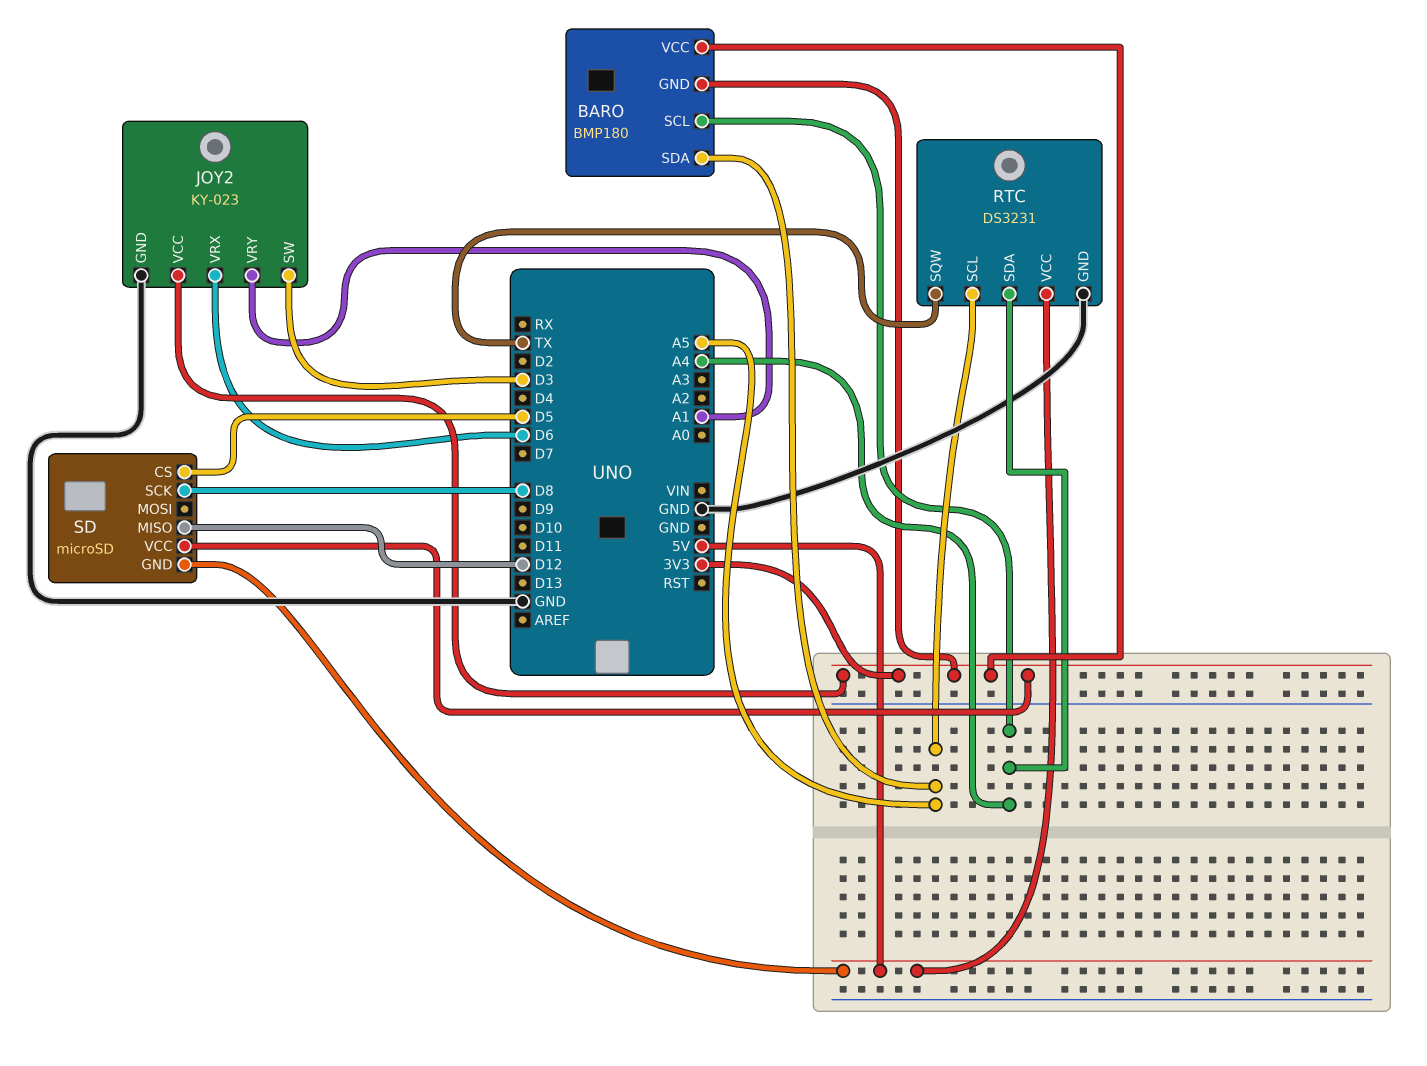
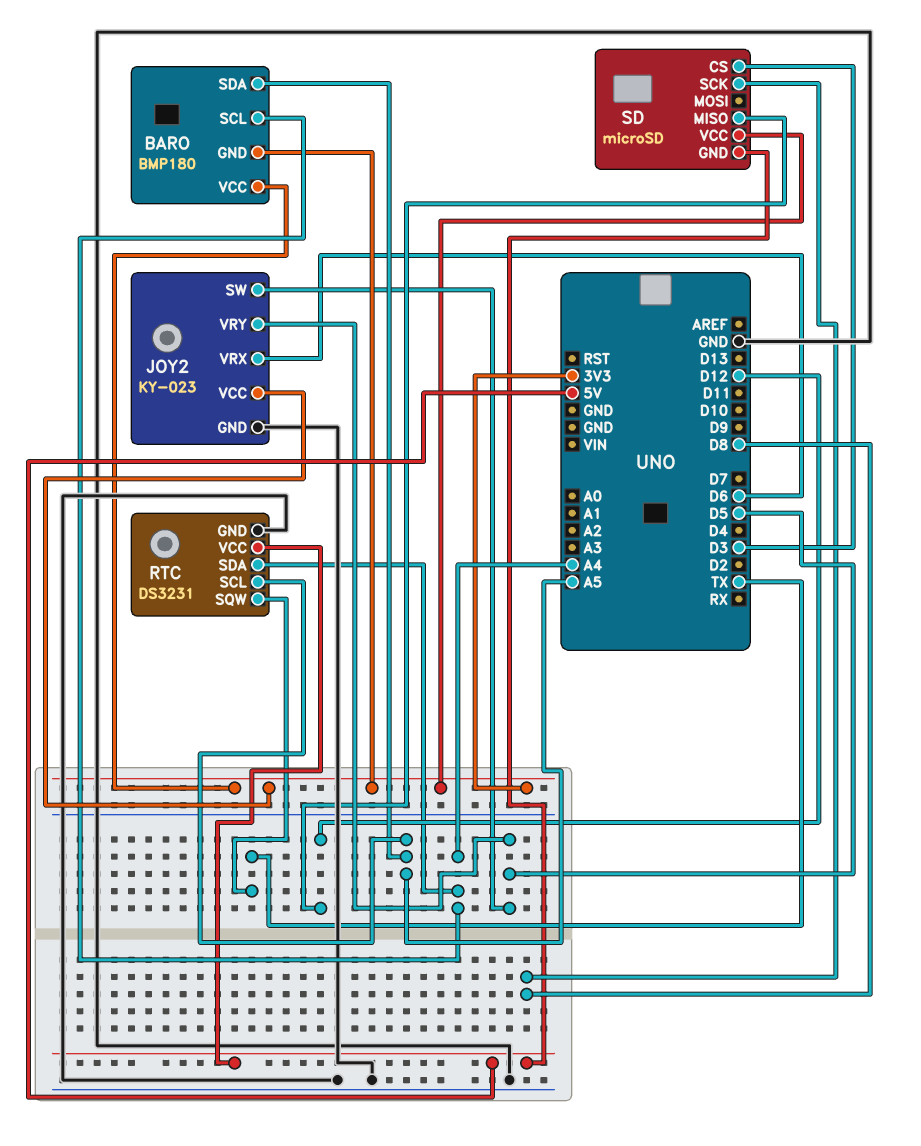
JOY2 pin SW: D3 -> D5
JOY2 pin VRY: A1 -> D5
SD pin CS: D5 -> D3

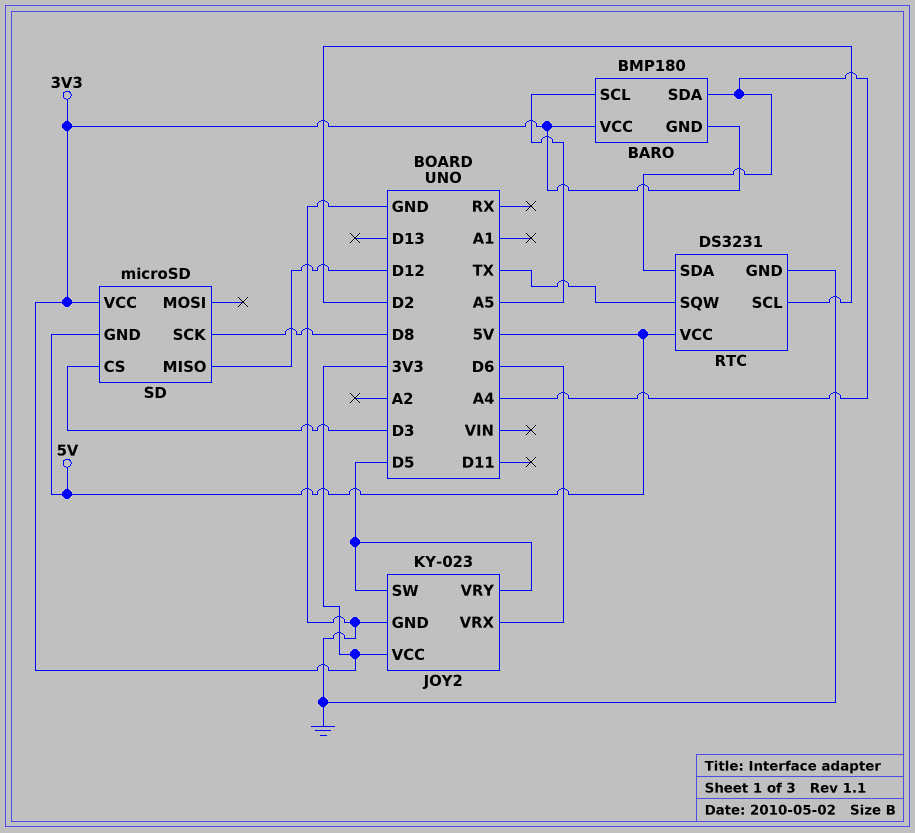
BARO pin SCL: A4 -> A5
BARO pin SDA: A5 -> A4
RTC pin SCL: A5 -> D2

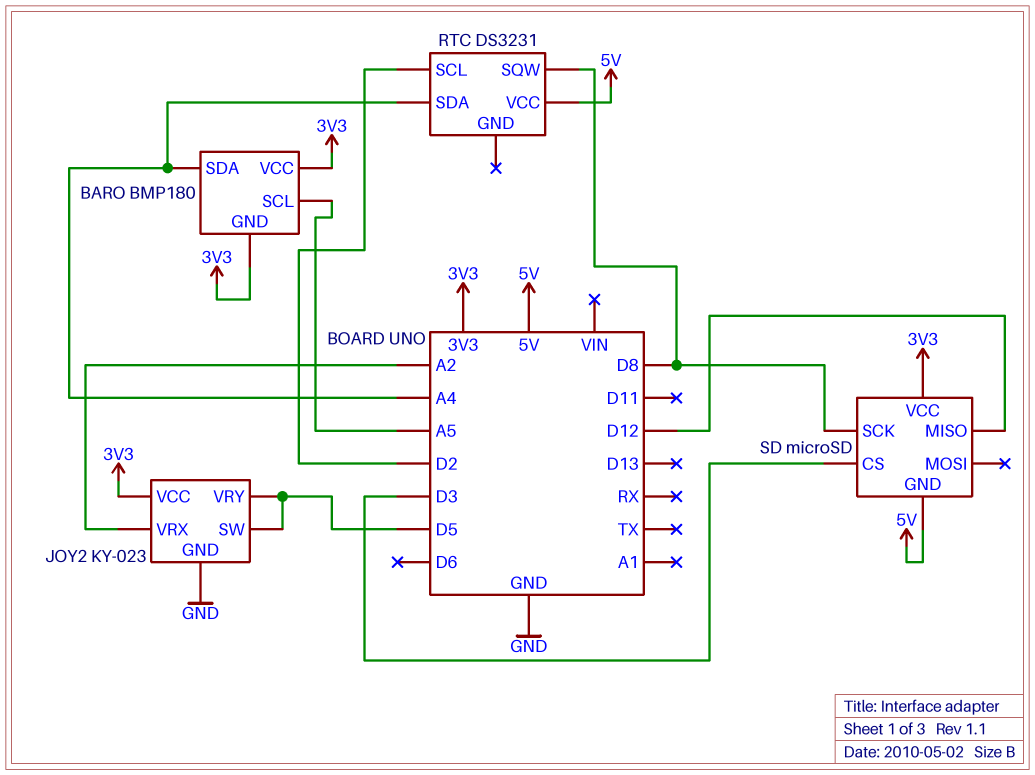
JOY2 pin VRX: D6 -> A2
RTC pin GND: GND -> none
RTC pin SQW: TX -> D8

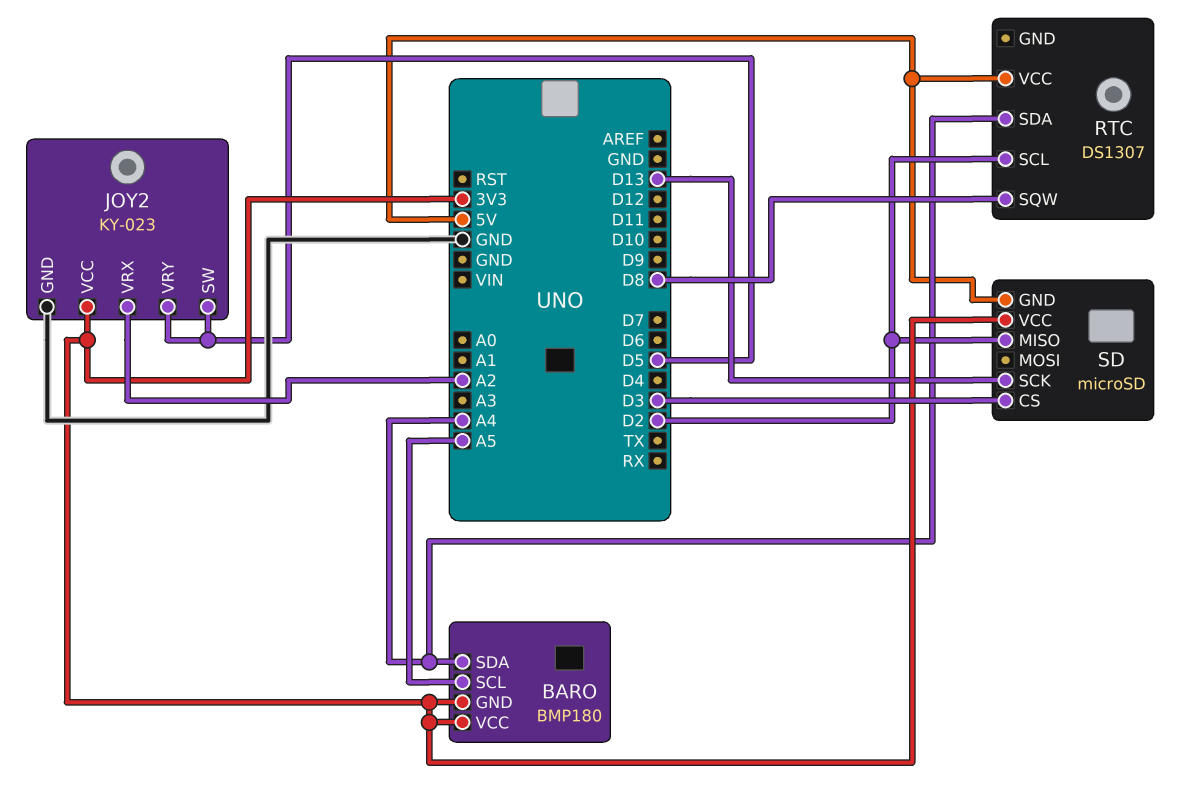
RTC: DS3231 -> DS1307
SD pin MISO: D12 -> D2
SD pin SCK: D8 -> D13

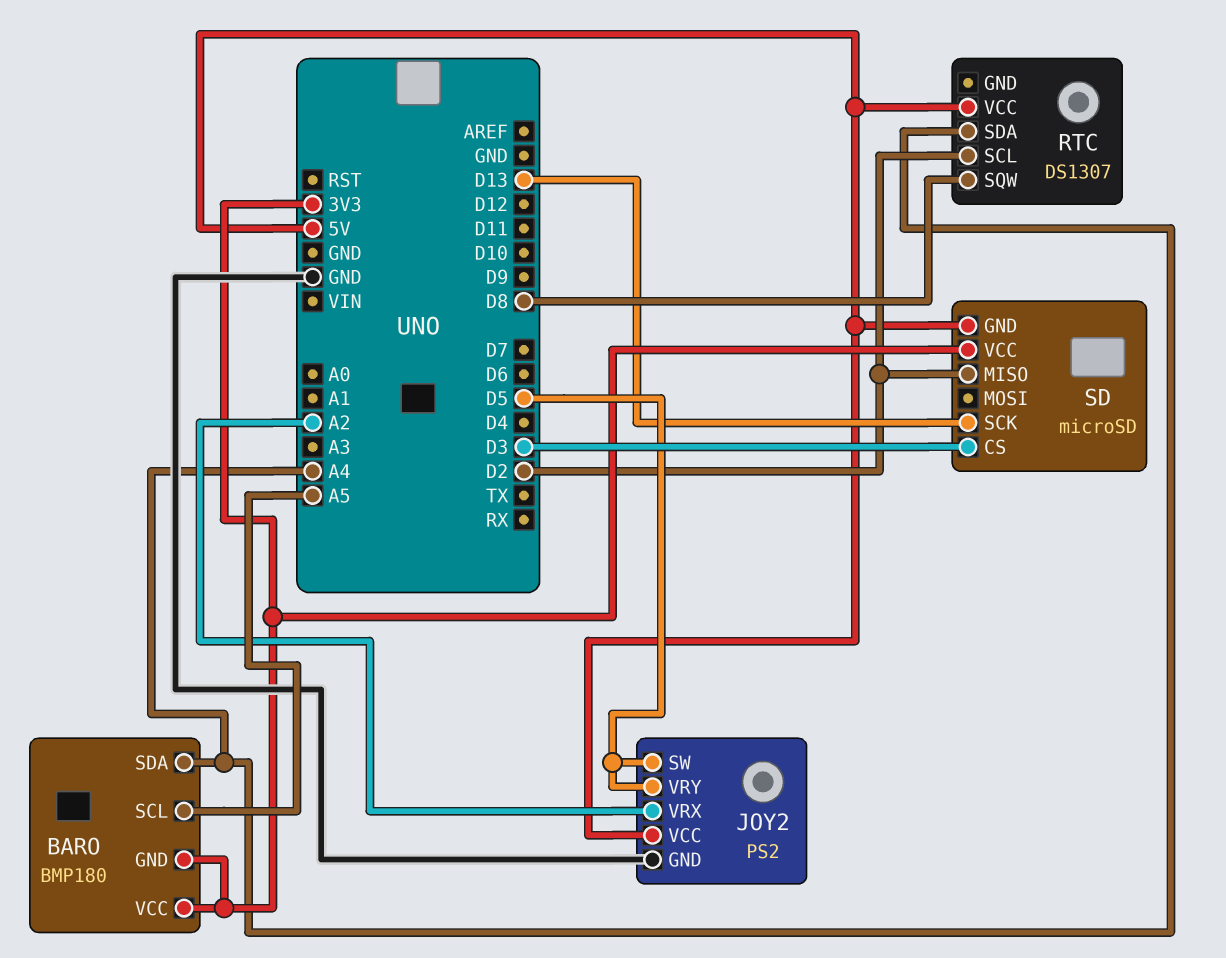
JOY2: KY-023 -> PS2
JOY2 pin VCC: 3V3 -> 5V

